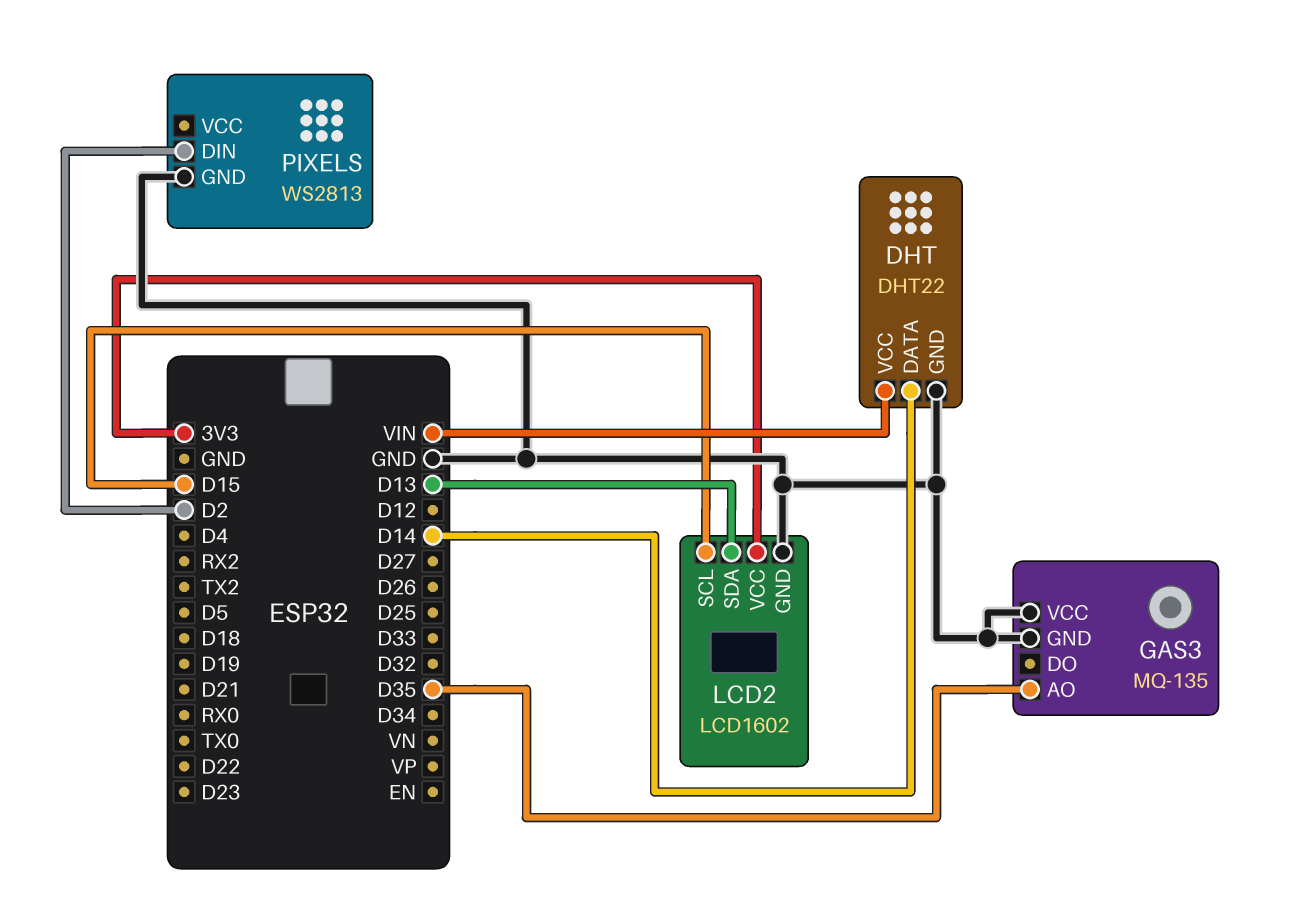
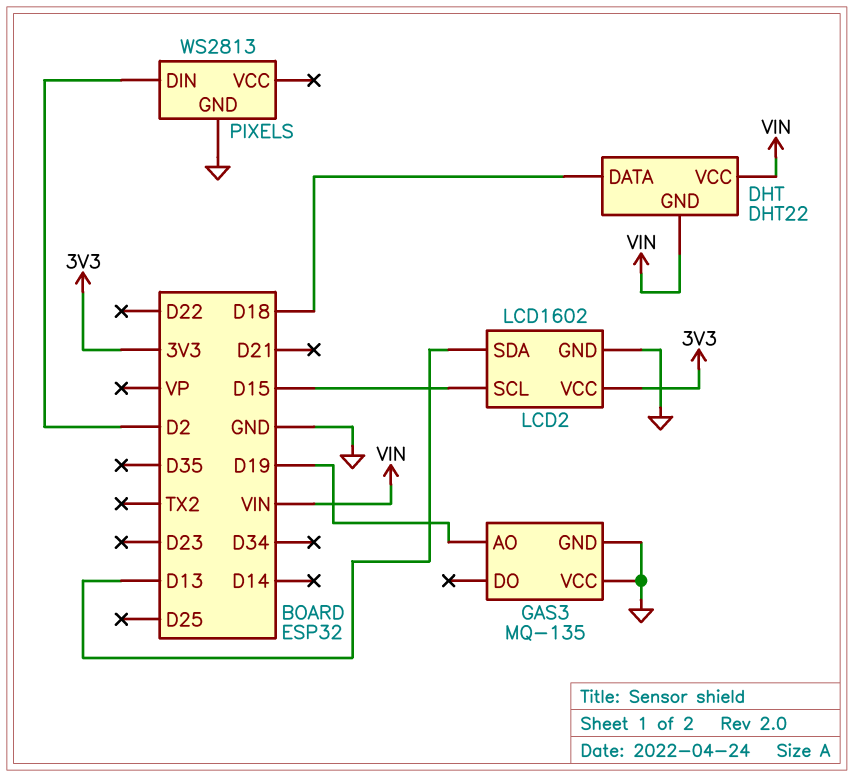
DHT pin DATA: D14 -> D18
DHT pin GND: GND -> VIN
GAS3 pin AO: D35 -> D19

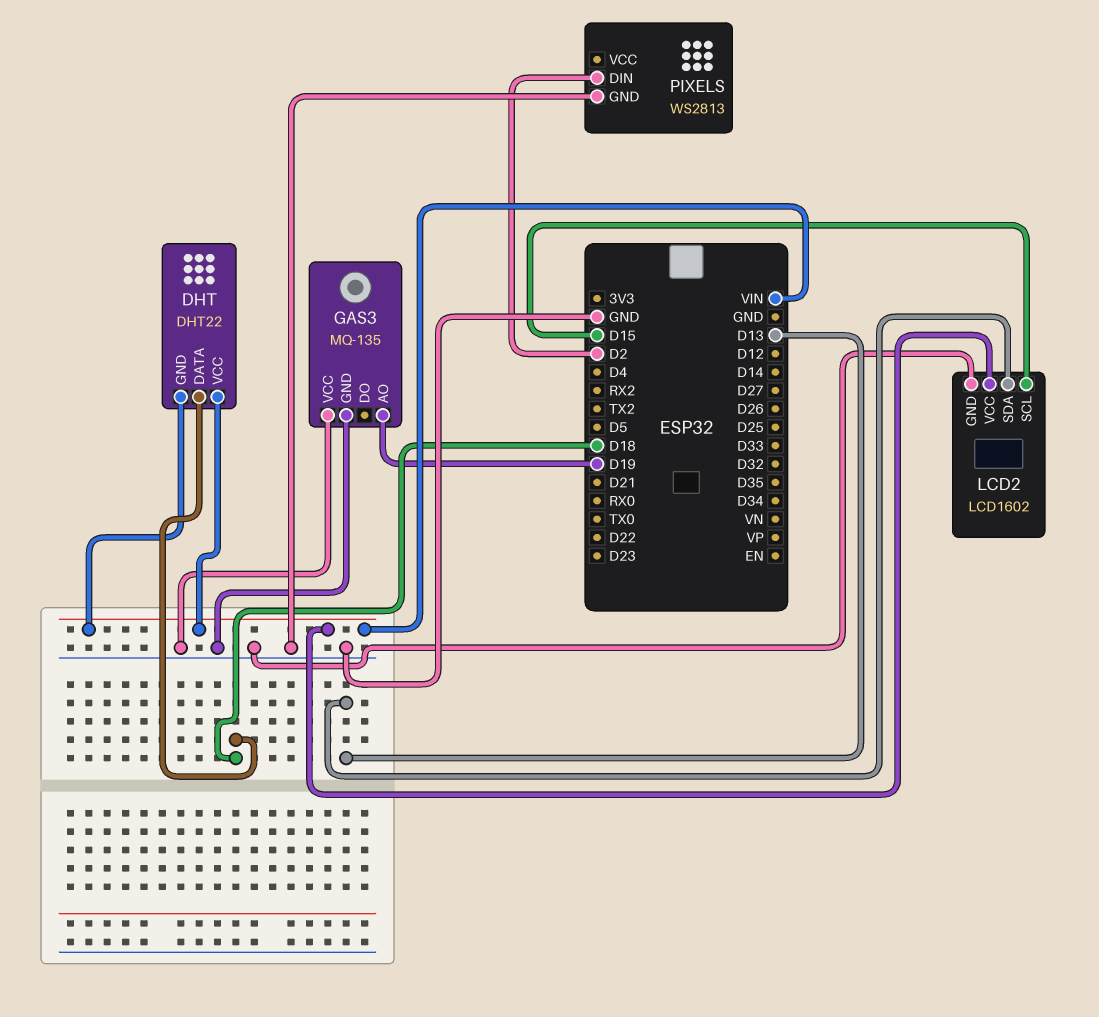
LCD2 pin VCC: 3V3 -> VIN

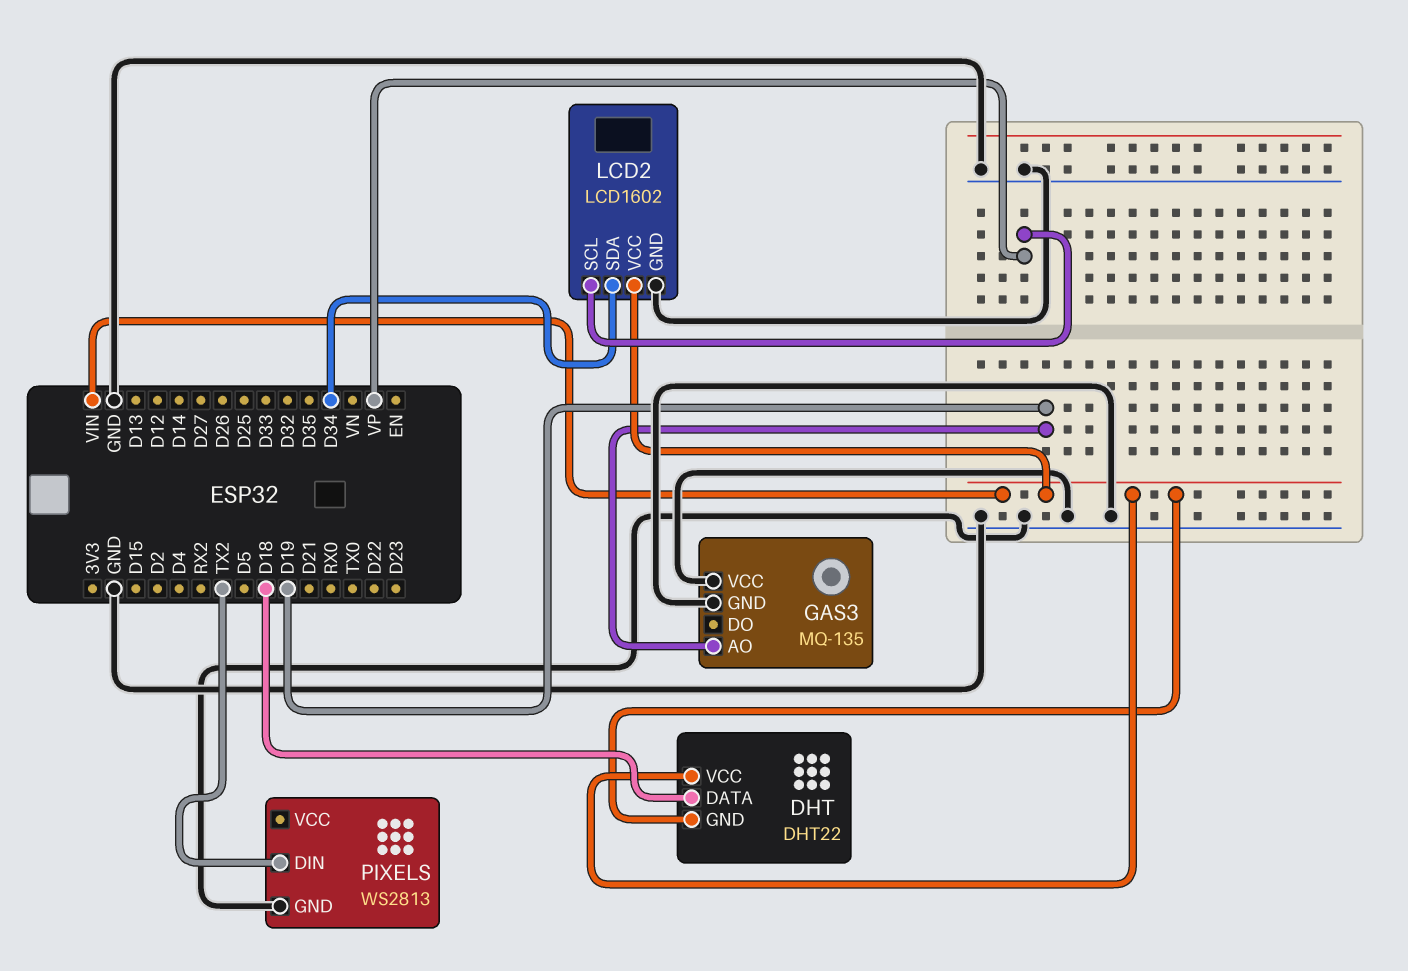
LCD2 pin SCL: D15 -> VP
LCD2 pin SDA: D13 -> D34
PIXELS pin DIN: D2 -> TX2

